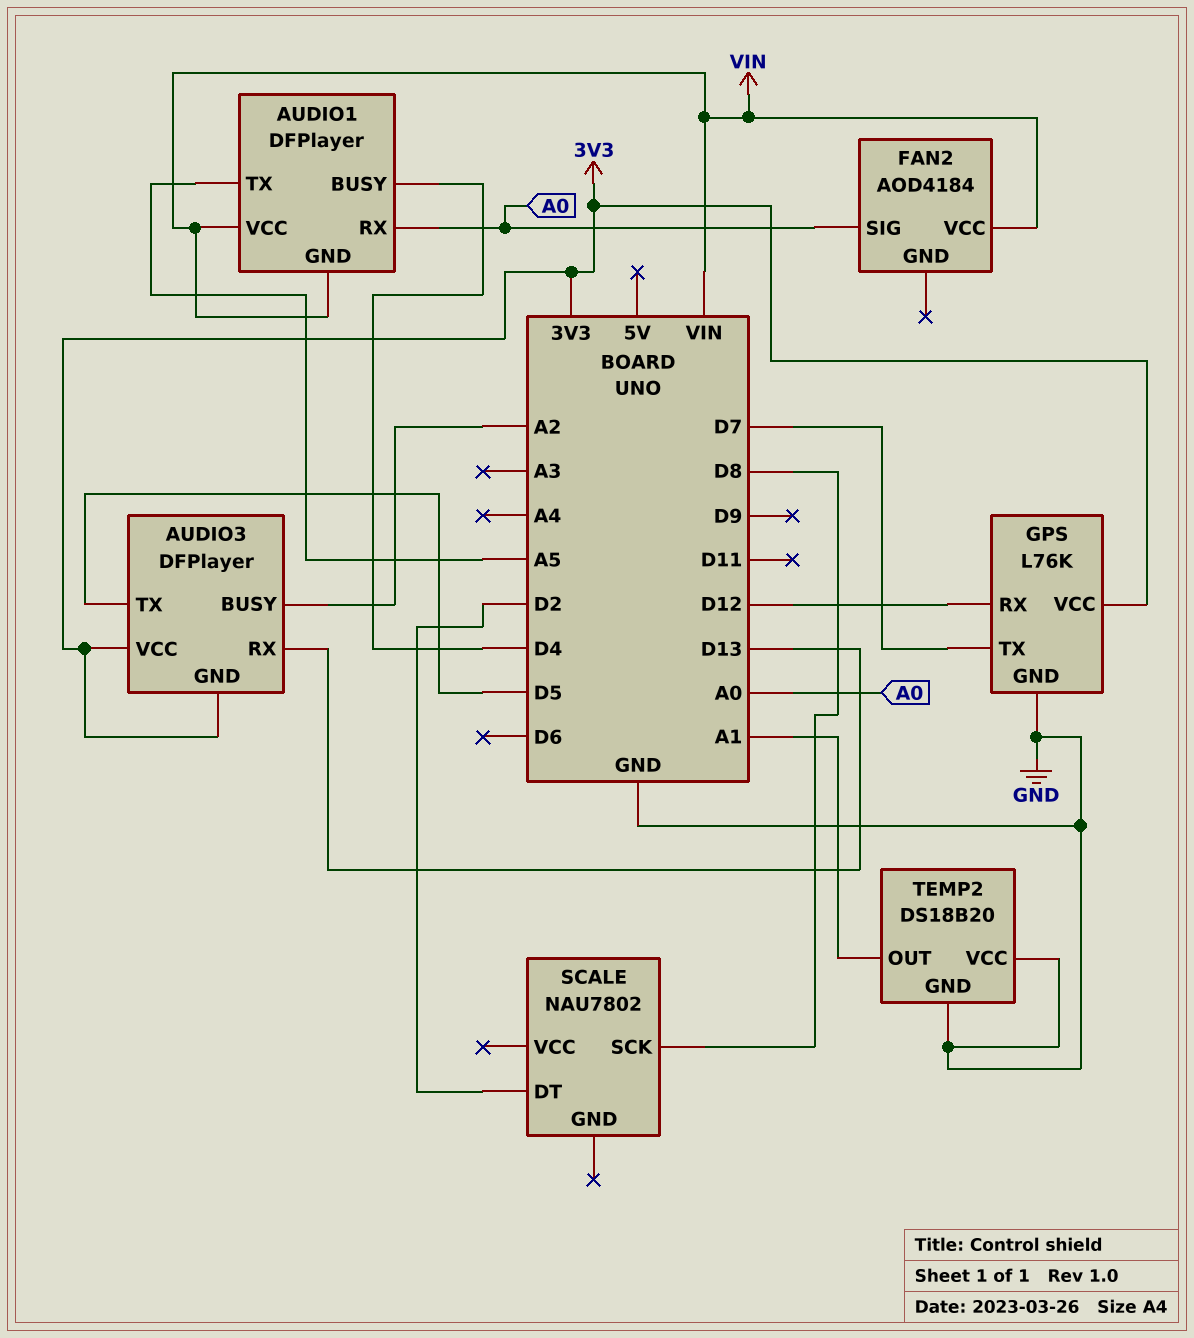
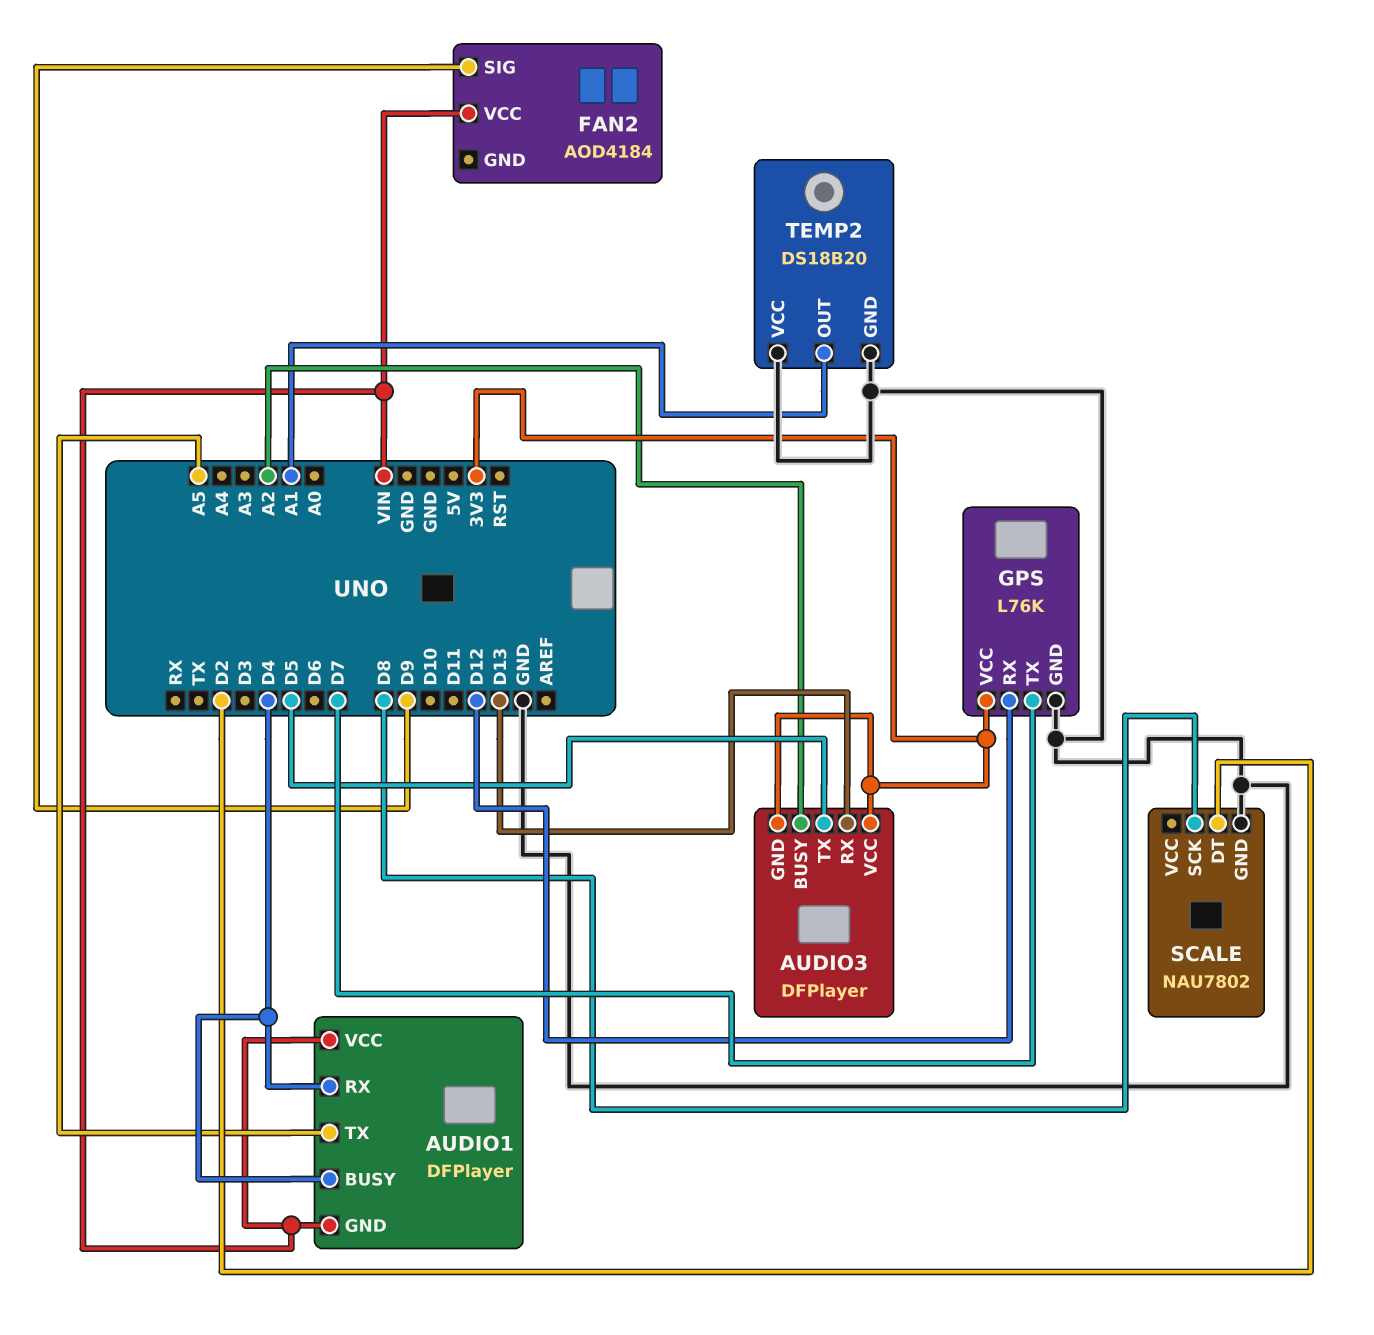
AUDIO1 pin RX: A0 -> D4
FAN2 pin SIG: A0 -> D9
SCALE pin GND: none -> GND

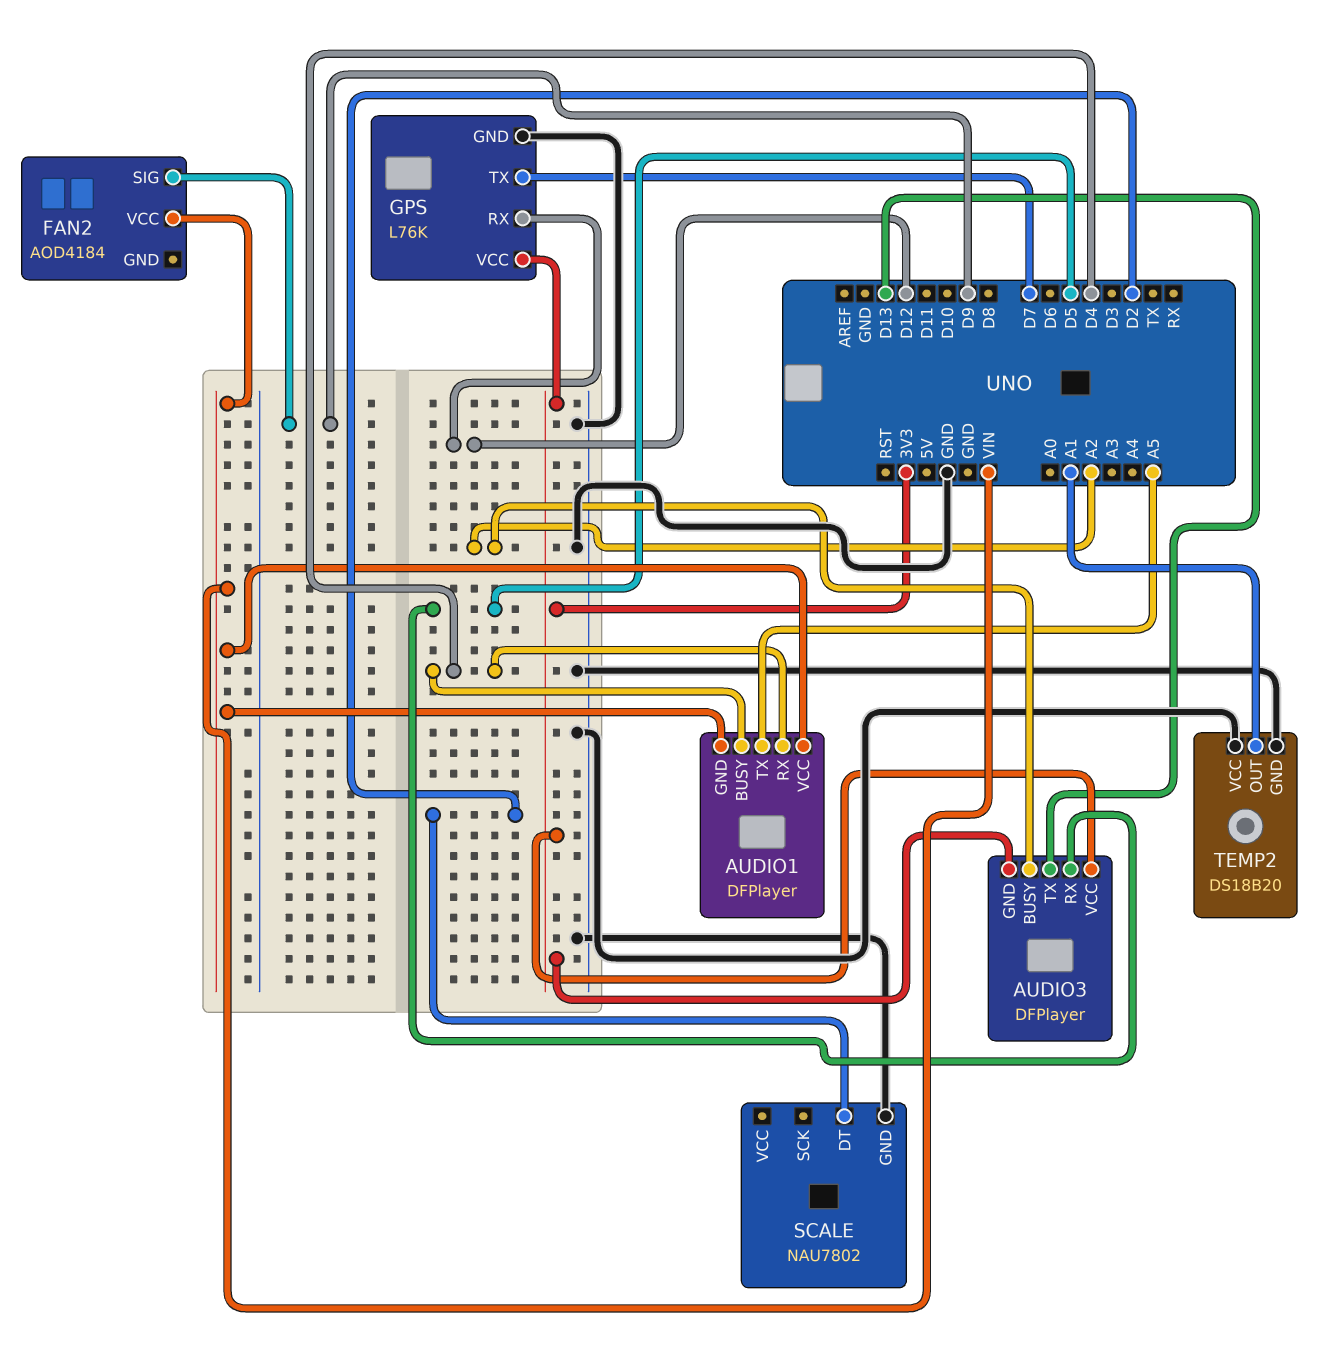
AUDIO3 pin RX: D13 -> D5
AUDIO3 pin TX: D5 -> D13
SCALE pin SCK: D8 -> none

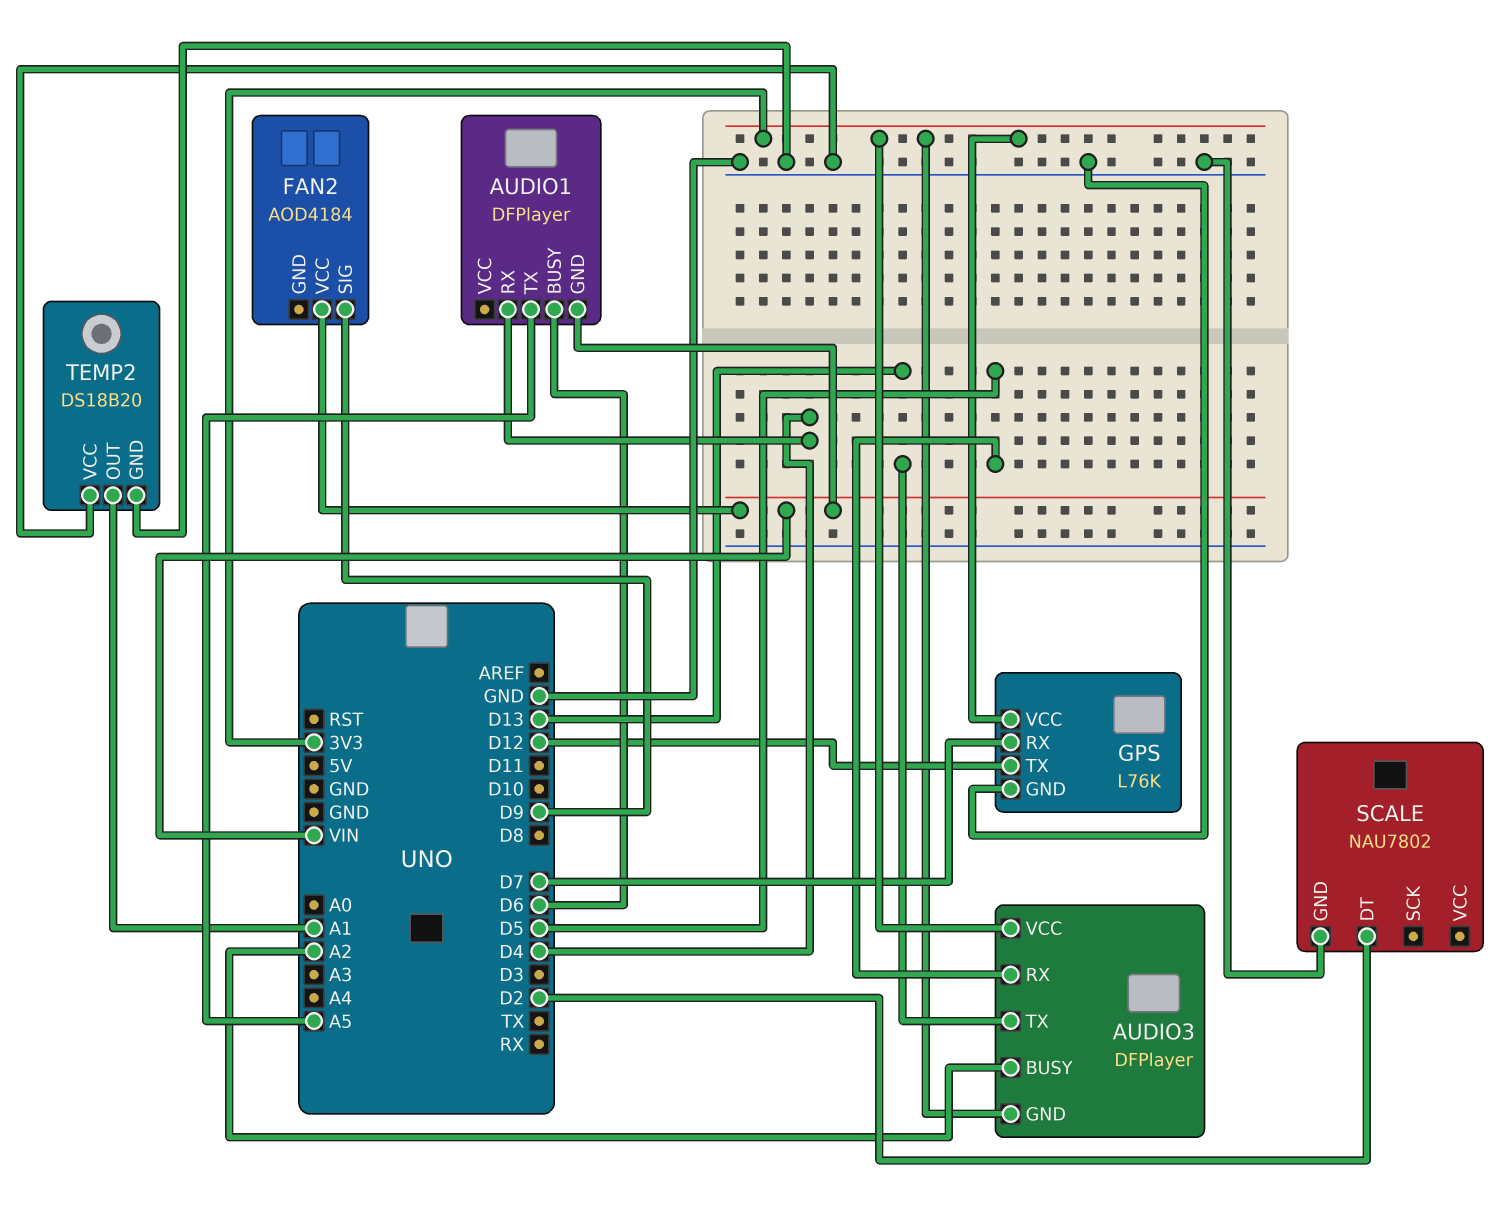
AUDIO1 pin BUSY: D4 -> D6
AUDIO1 pin VCC: VIN -> none
GPS pin RX: D12 -> D7
GPS pin TX: D7 -> D12

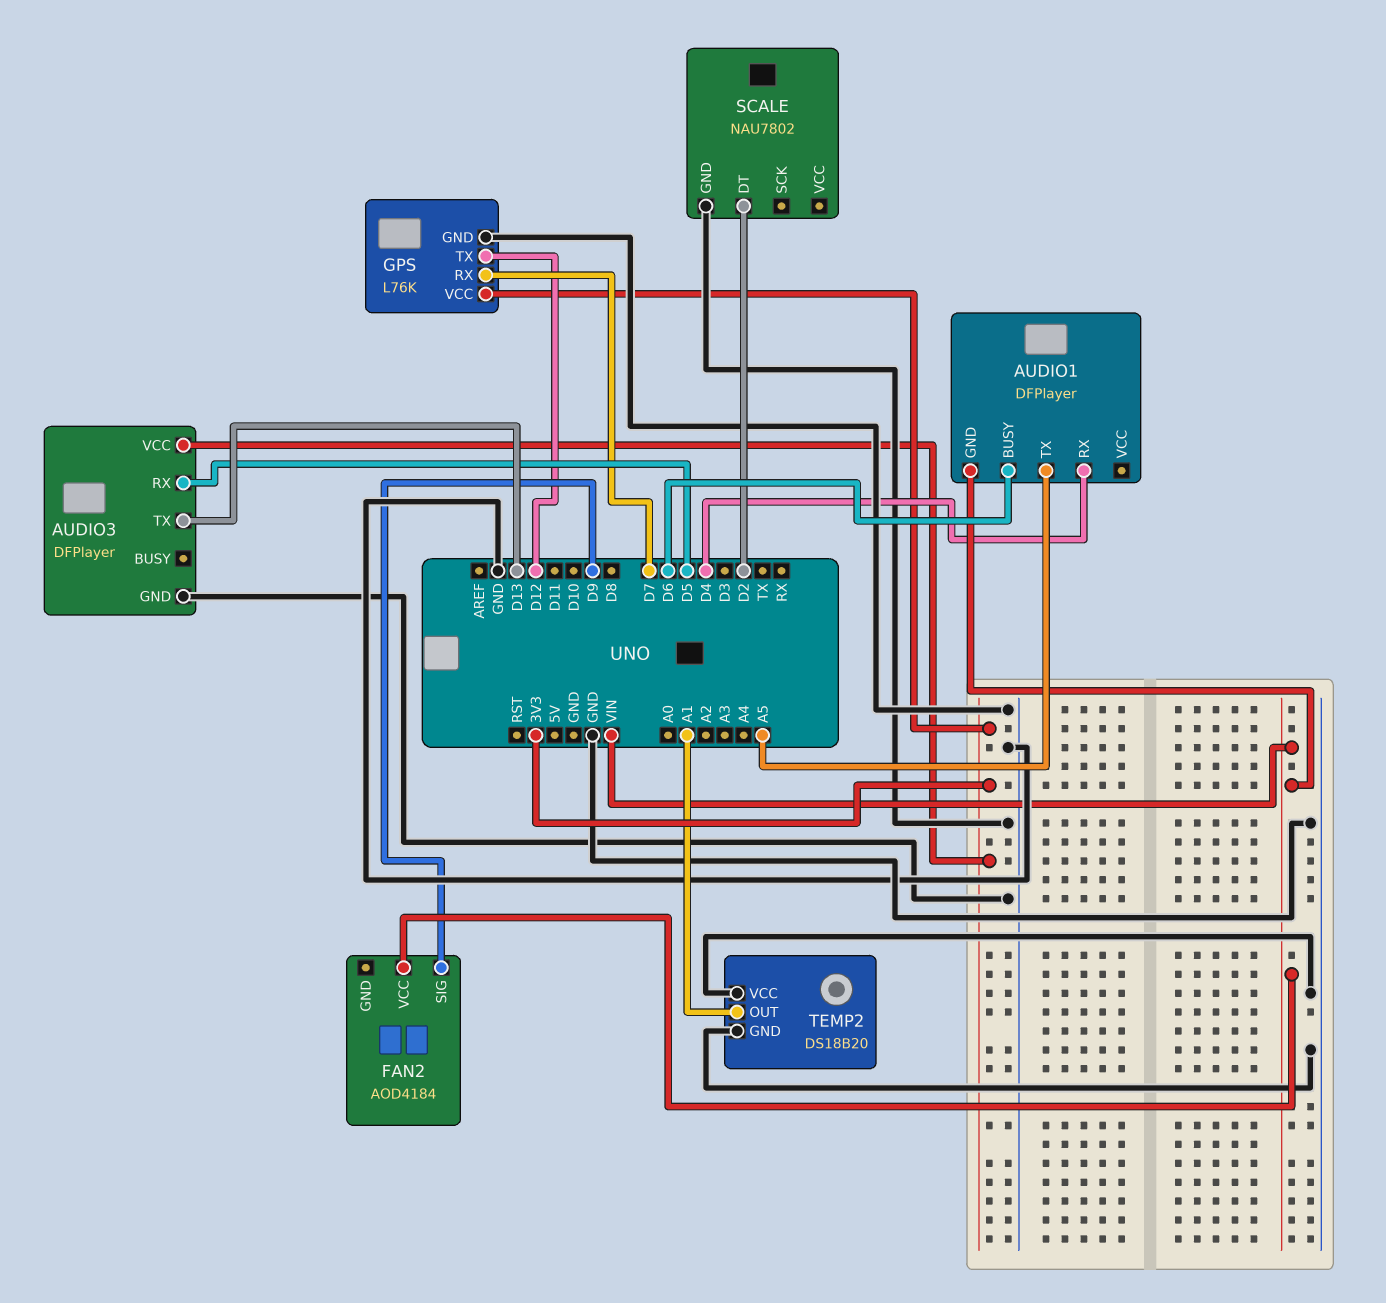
AUDIO3 pin BUSY: A2 -> none
AUDIO3 pin GND: 3V3 -> GND

